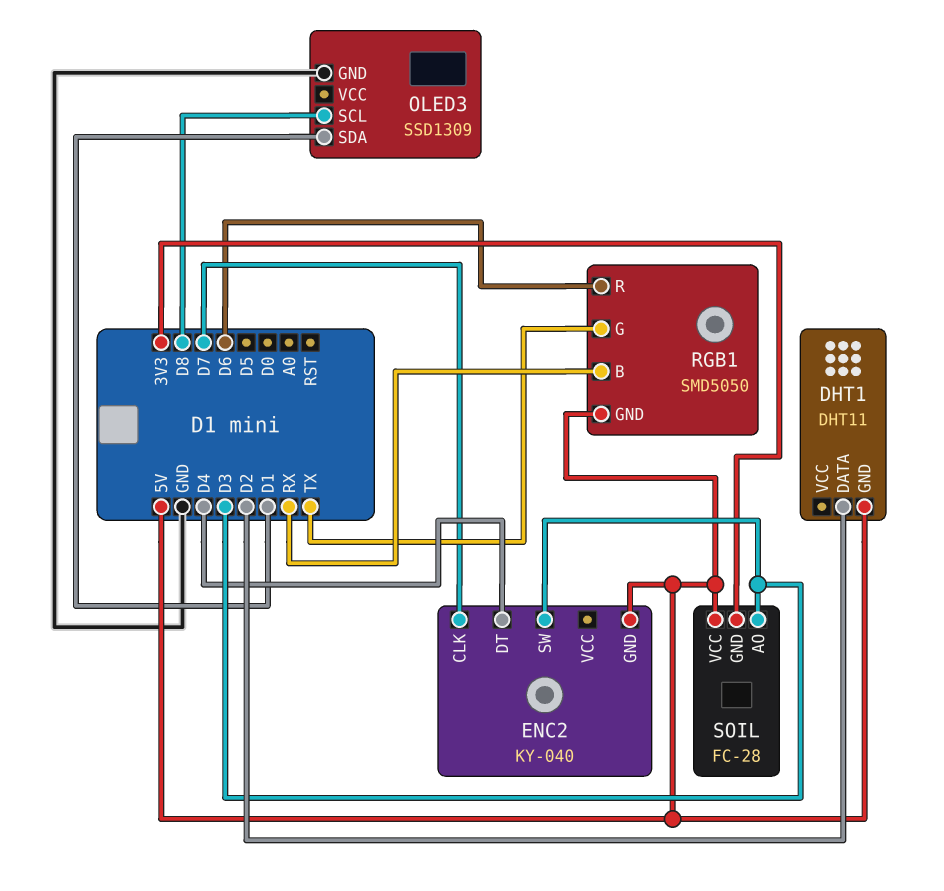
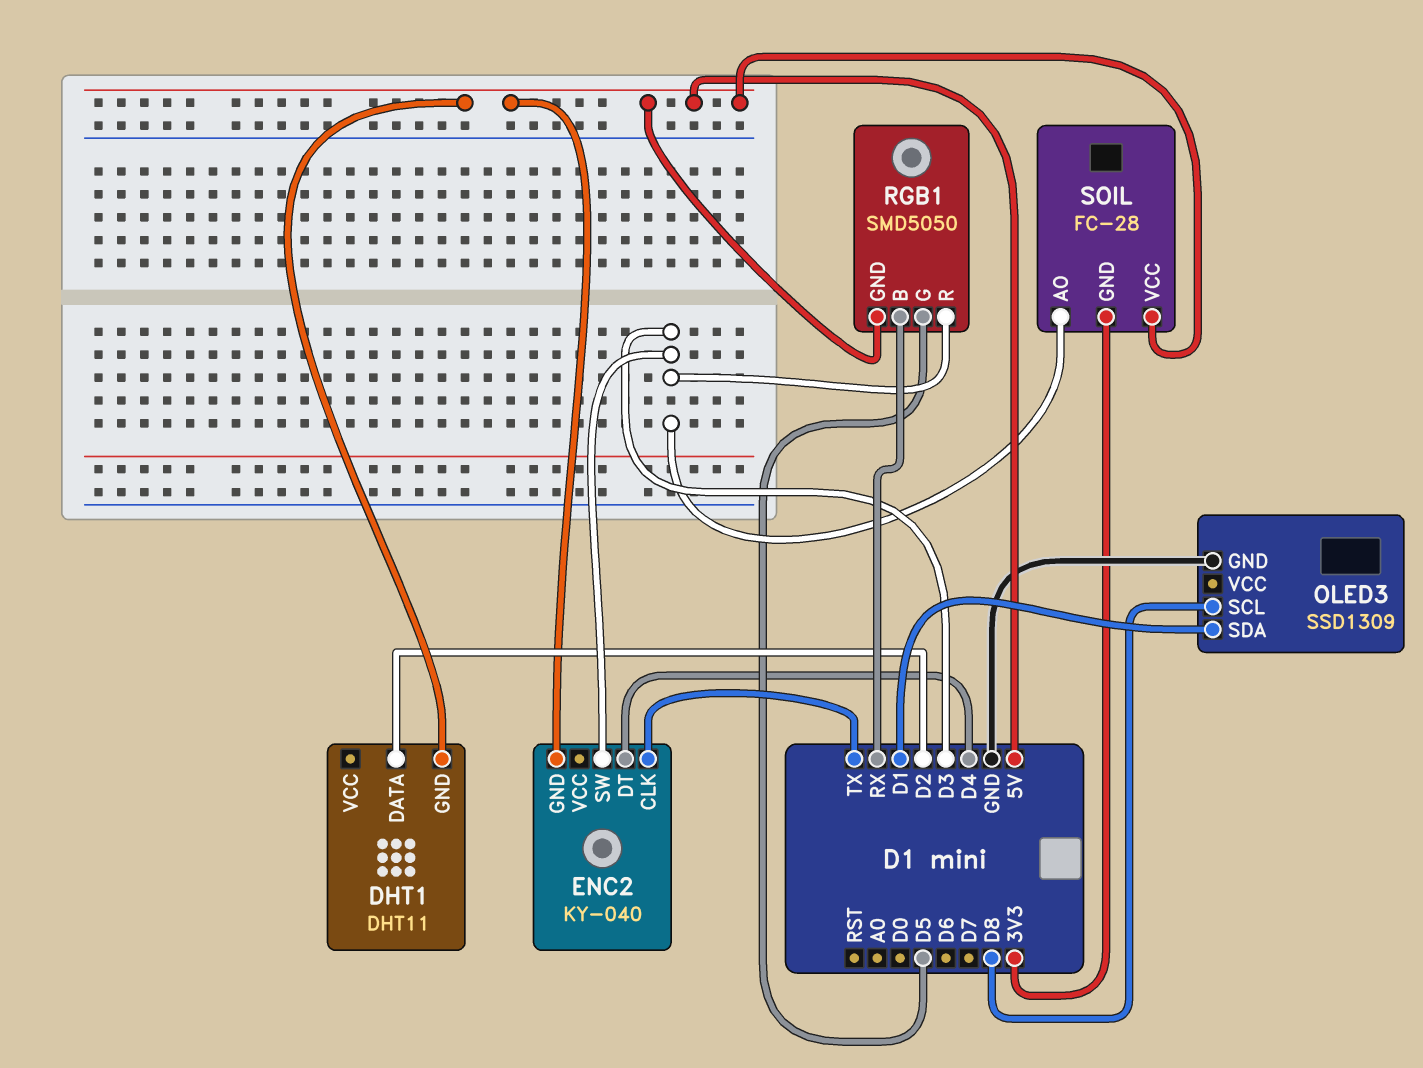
ENC2 pin CLK: D7 -> TX
RGB1 pin G: TX -> D5
RGB1 pin R: D6 -> D3

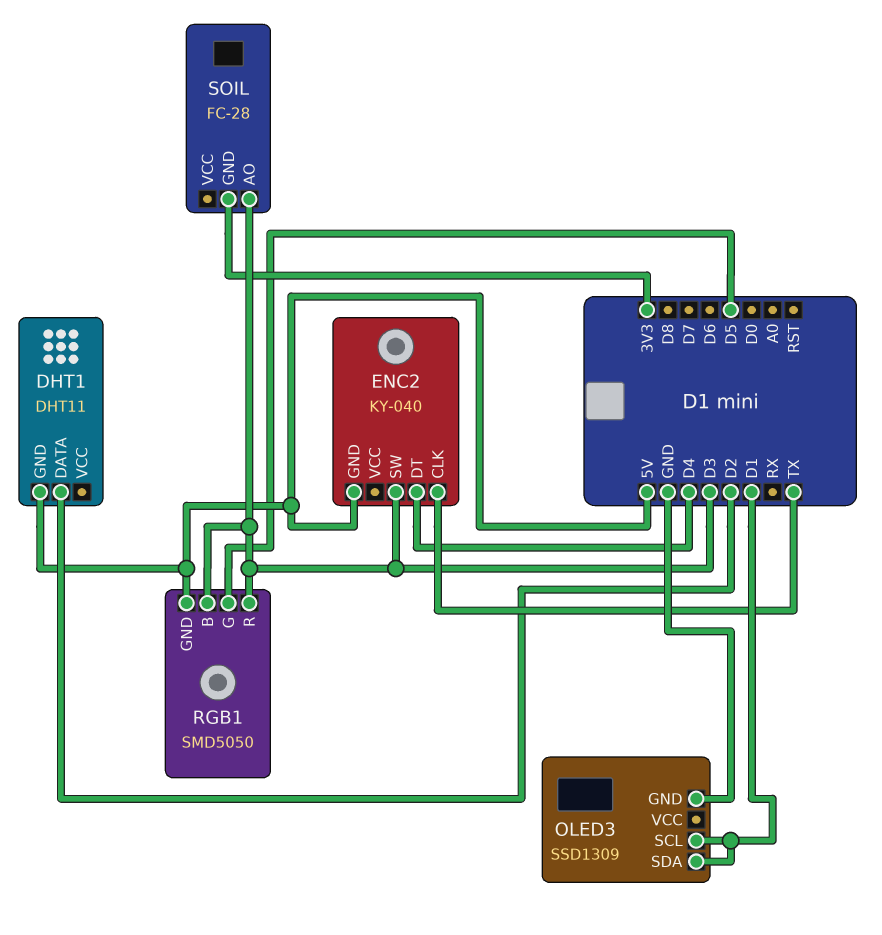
OLED3 pin SCL: D8 -> D1
RGB1 pin B: RX -> D3
SOIL pin VCC: 5V -> none

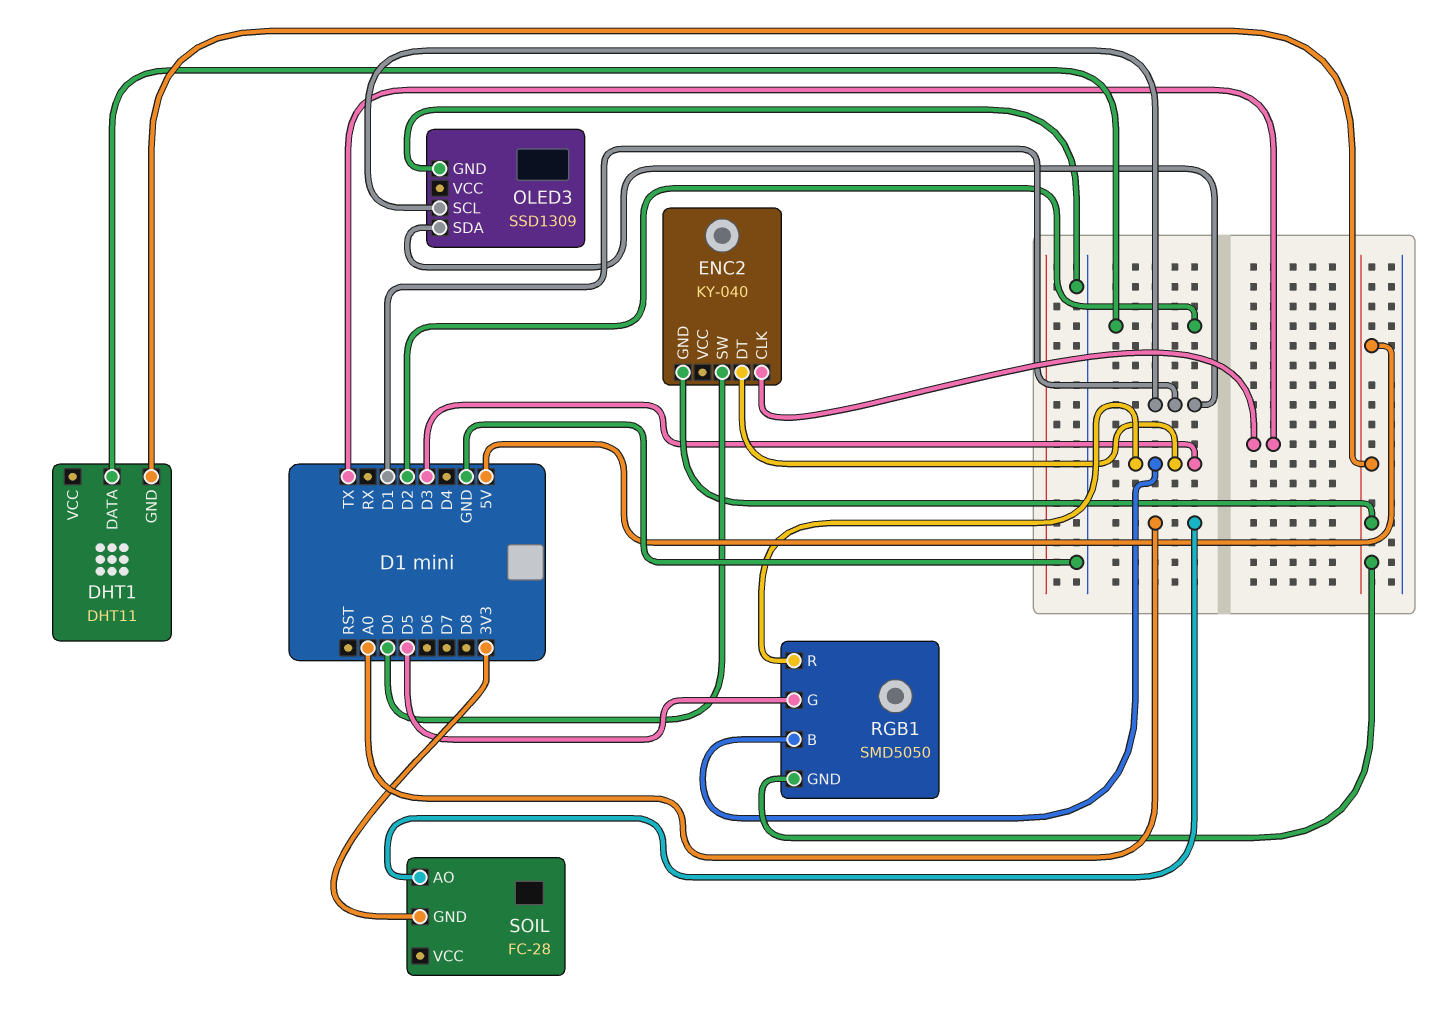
ENC2 pin DT: D4 -> D3
ENC2 pin SW: D3 -> D0
SOIL pin AO: D3 -> A0

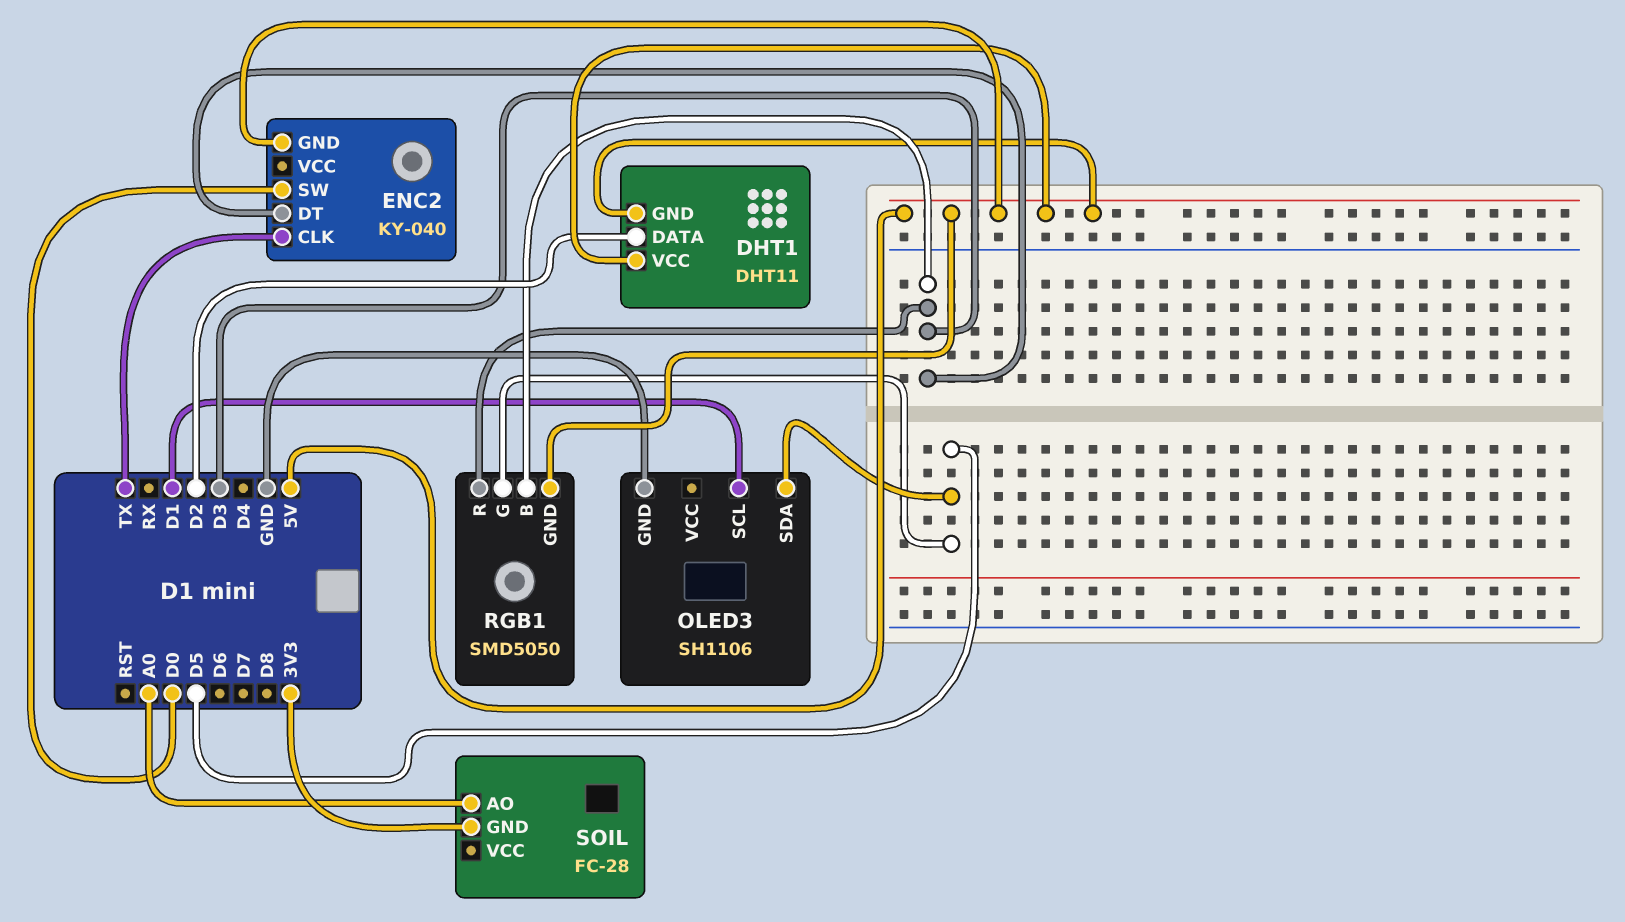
DHT1 pin VCC: none -> 5V
OLED3: SSD1309 -> SH1106
OLED3 pin SDA: D1 -> D5

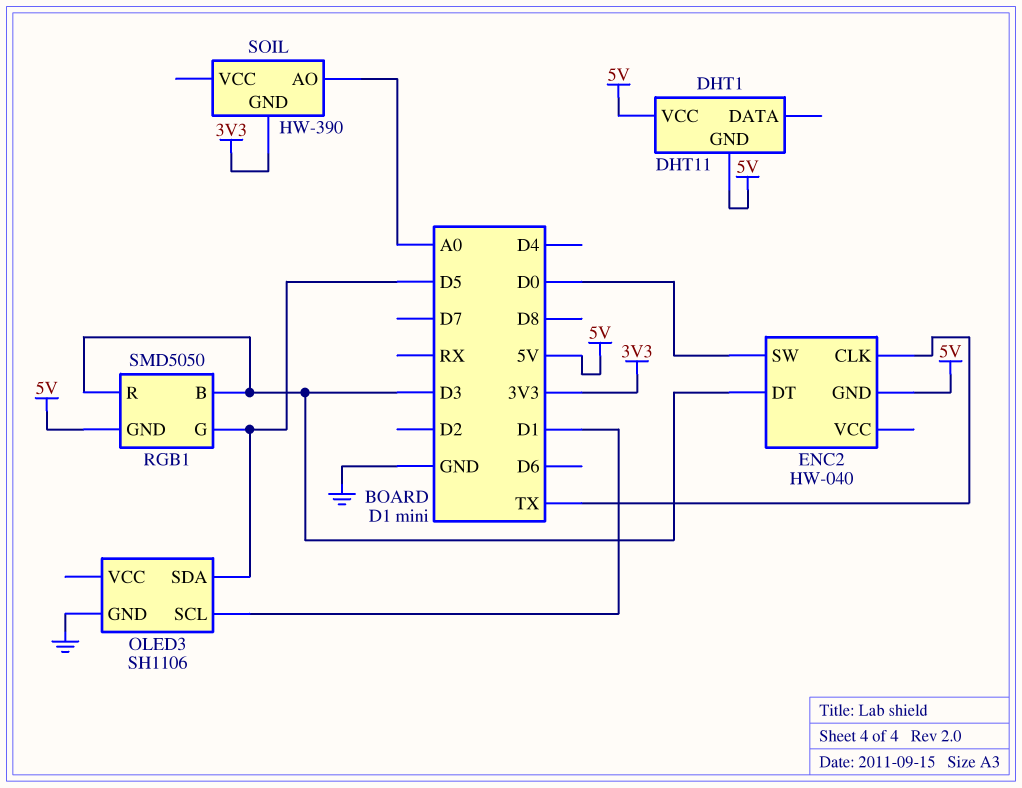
DHT1 pin DATA: D2 -> none
ENC2: KY-040 -> HW-040
SOIL: FC-28 -> HW-390

